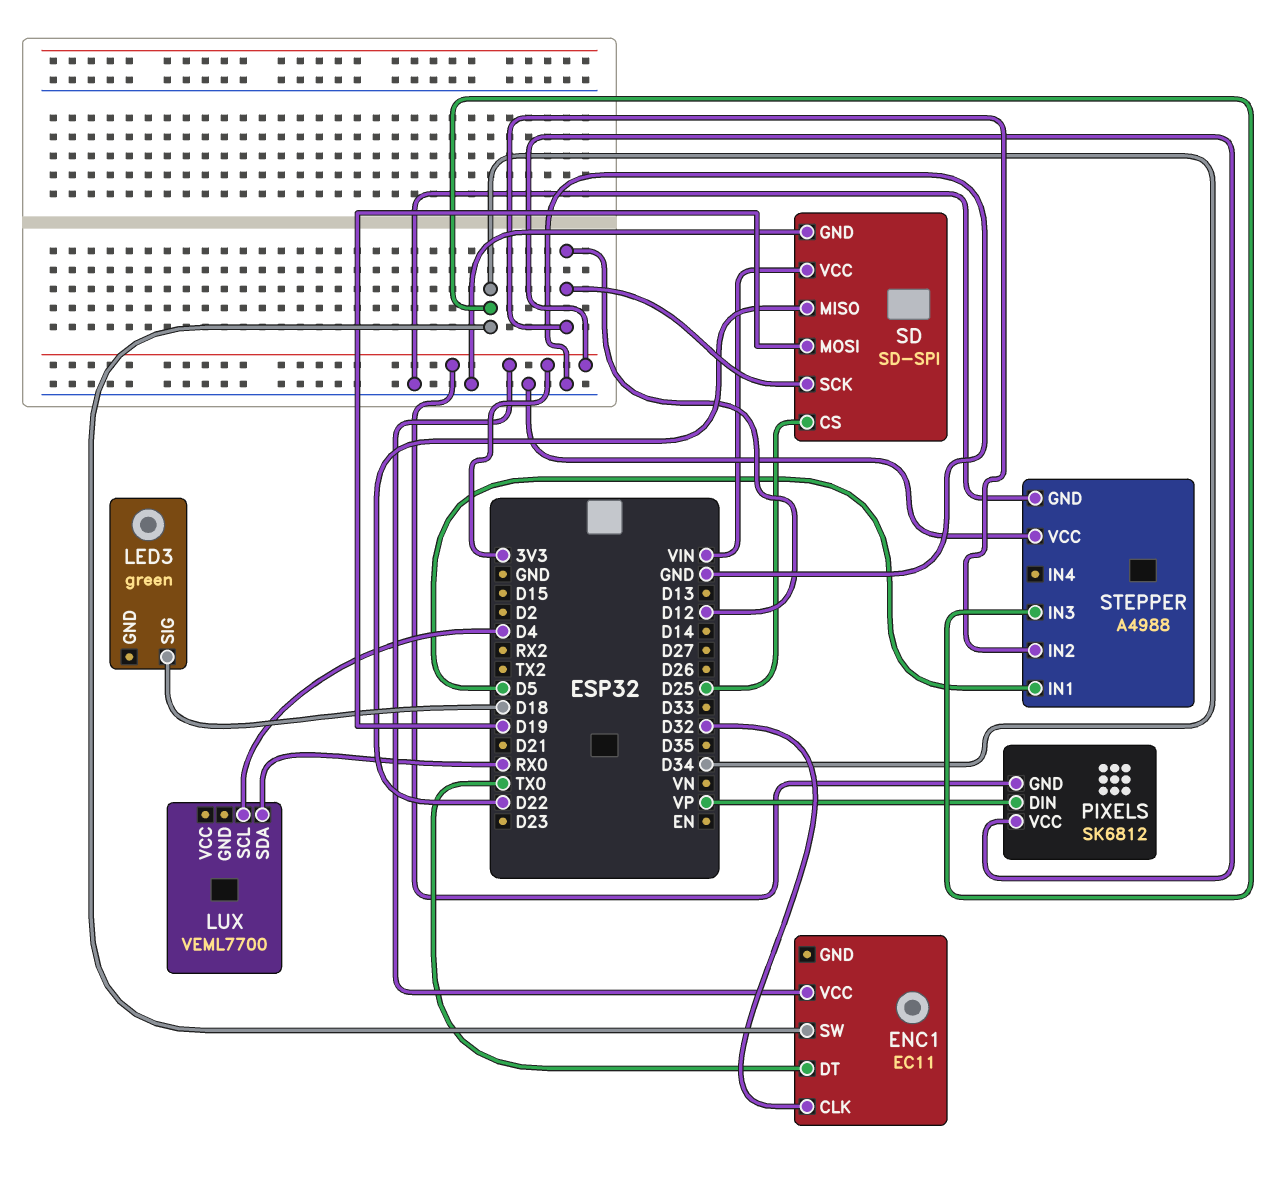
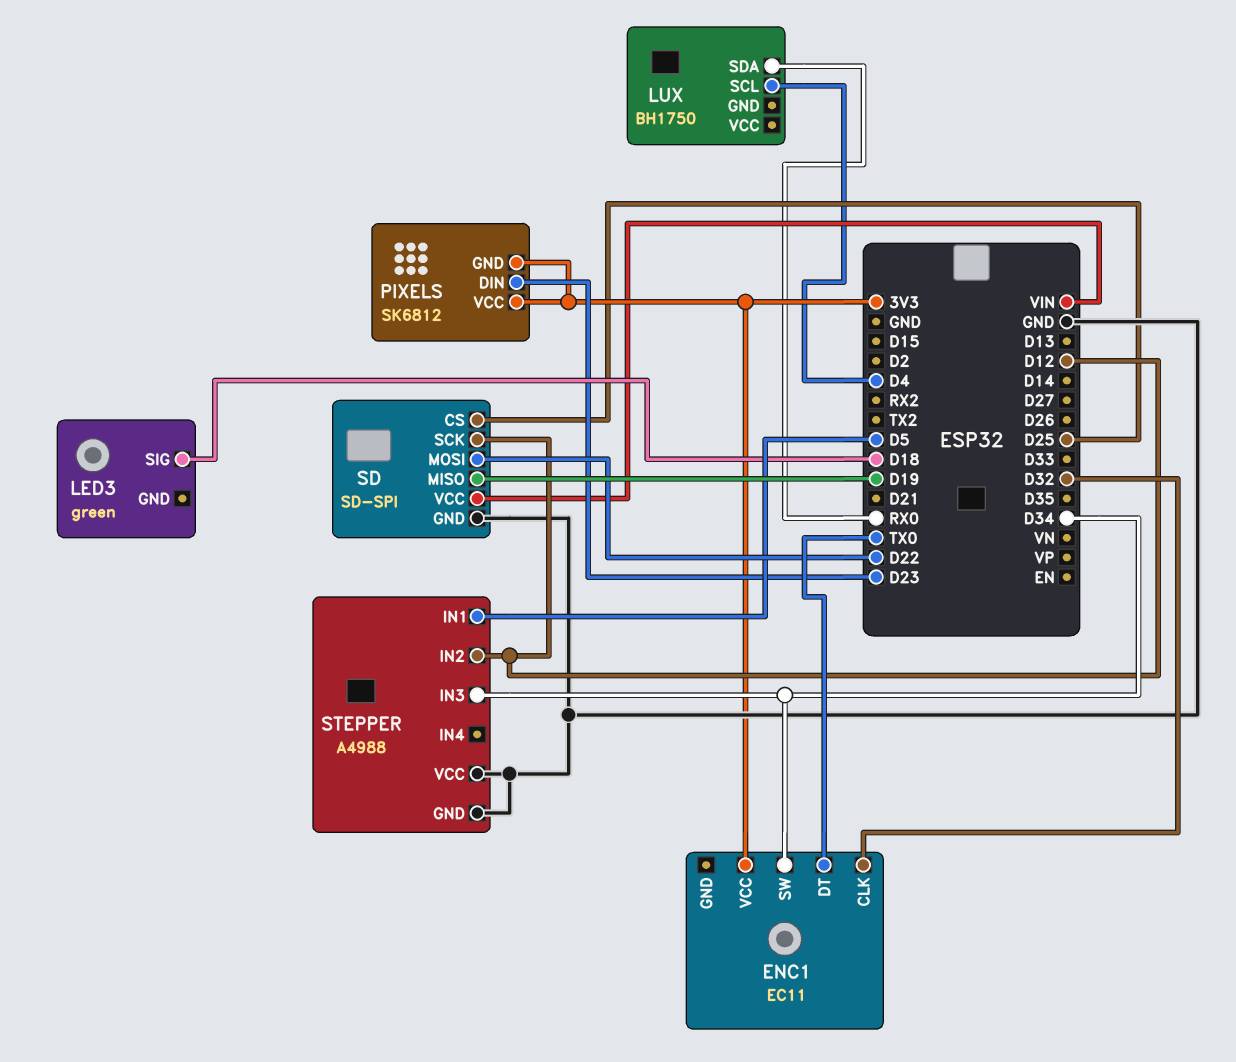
LUX: VEML7700 -> BH1750
PIXELS pin DIN: VP -> D23
SD pin MISO: D22 -> D19
SD pin MOSI: D19 -> D22

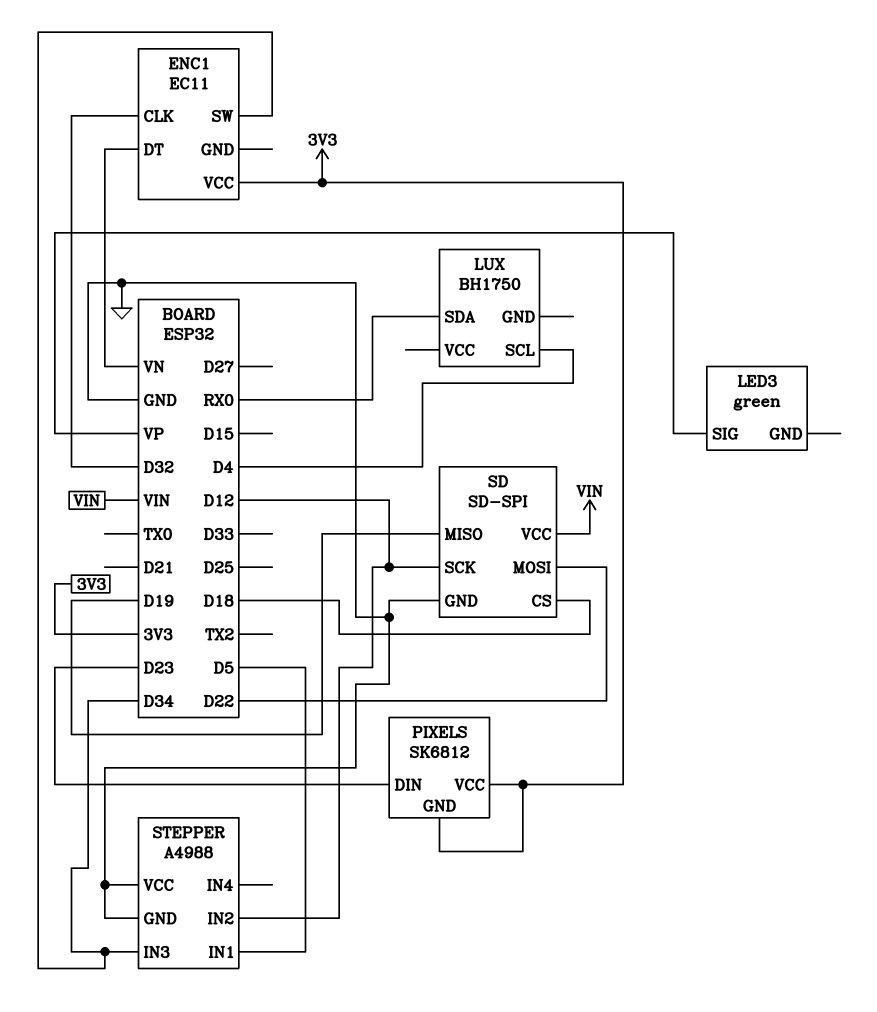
ENC1 pin DT: TX0 -> VN
LED3 pin SIG: D18 -> VP
SD pin CS: D25 -> D18

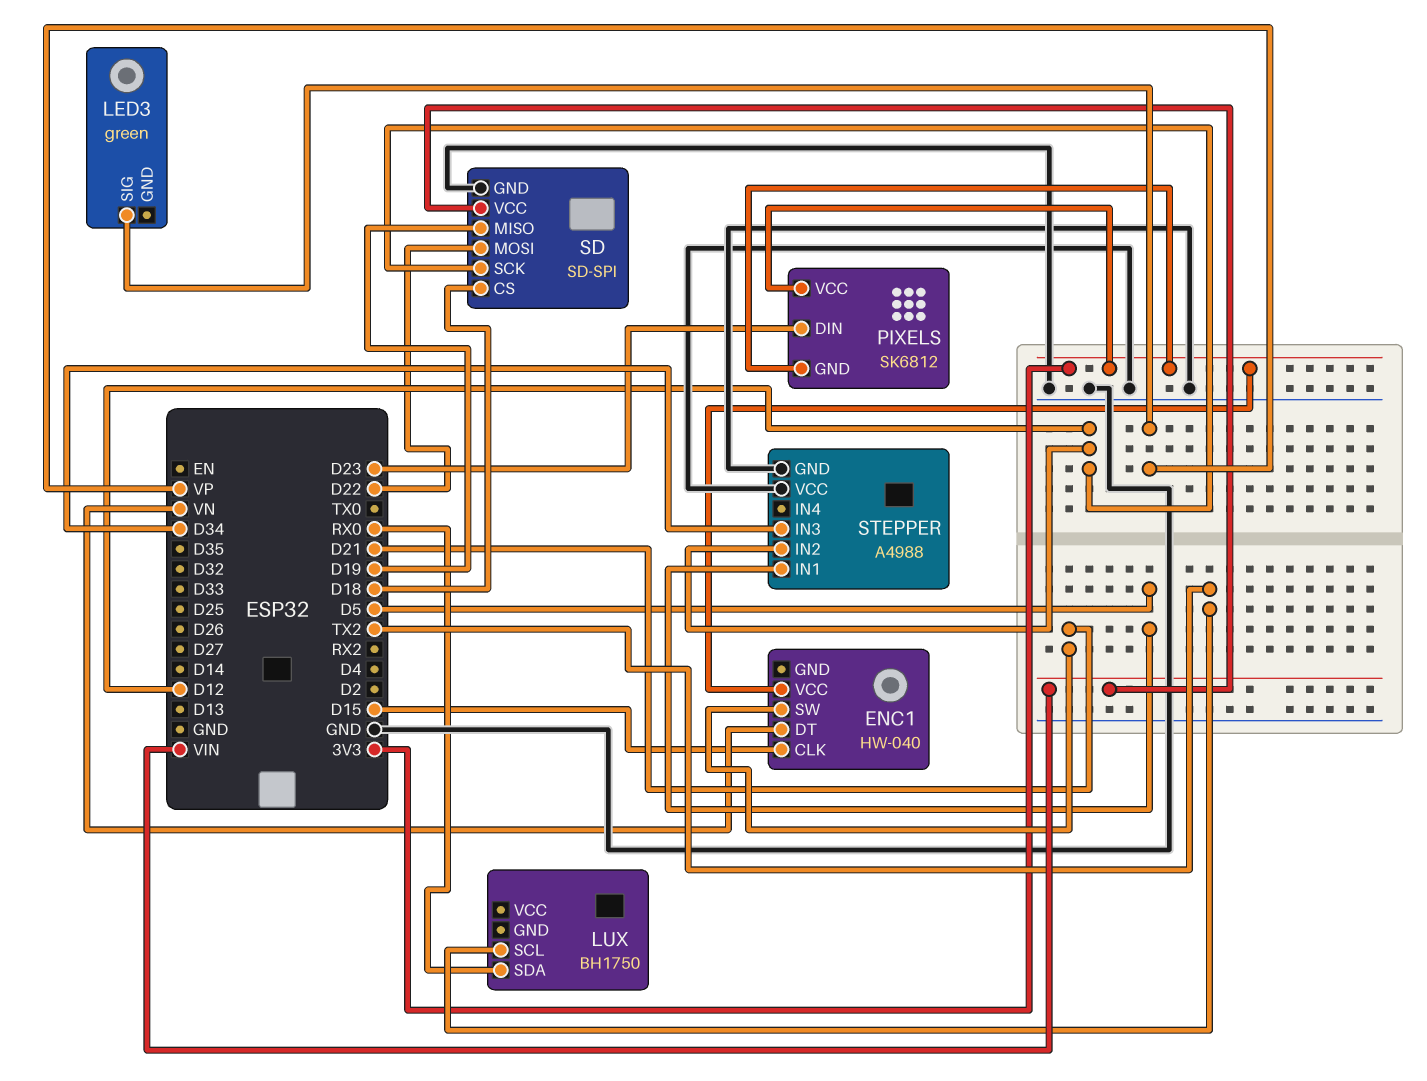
ENC1: EC11 -> HW-040
ENC1 pin CLK: D32 -> D15
ENC1 pin SW: D34 -> D21
LUX pin SCL: D4 -> TX2

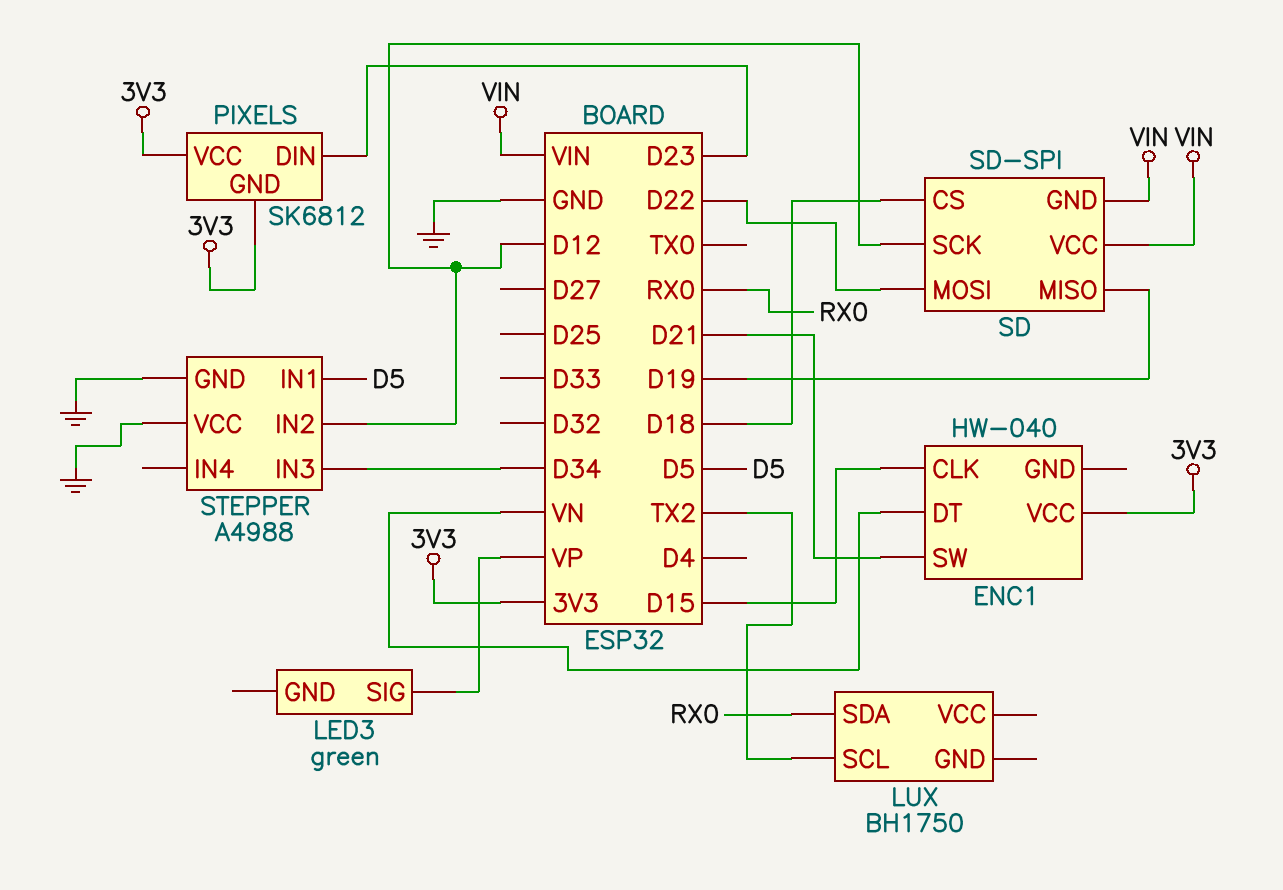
SD pin GND: GND -> VIN

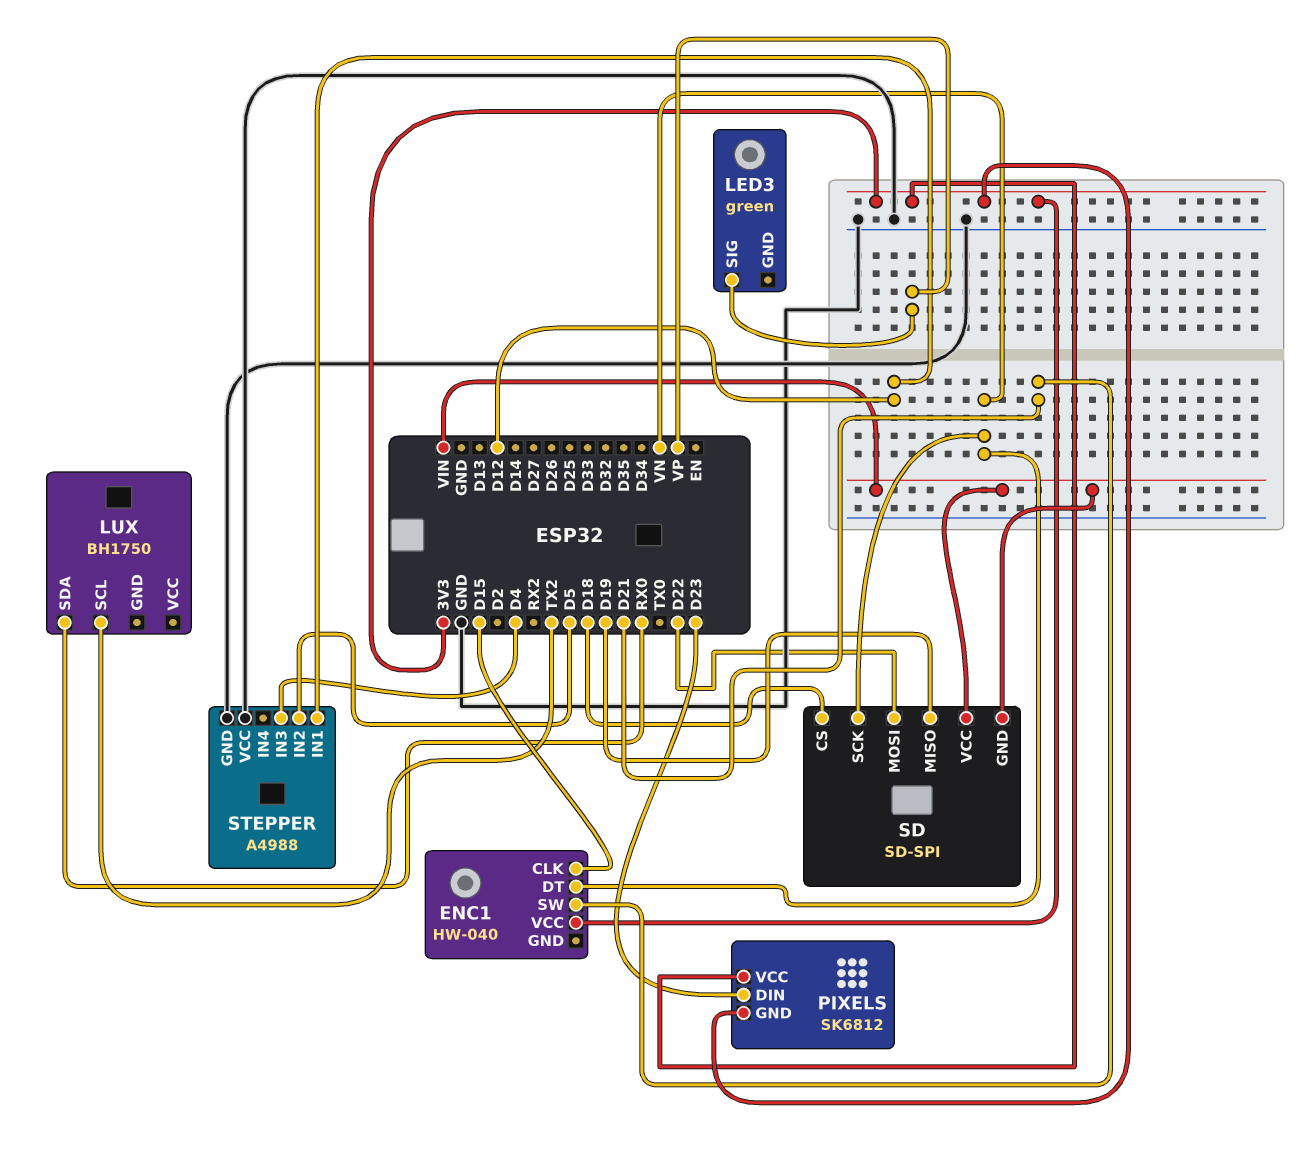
SD pin SCK: D12 -> VN
STEPPER pin IN1: D5 -> D12
STEPPER pin IN2: D12 -> D5
STEPPER pin IN3: D34 -> D4

